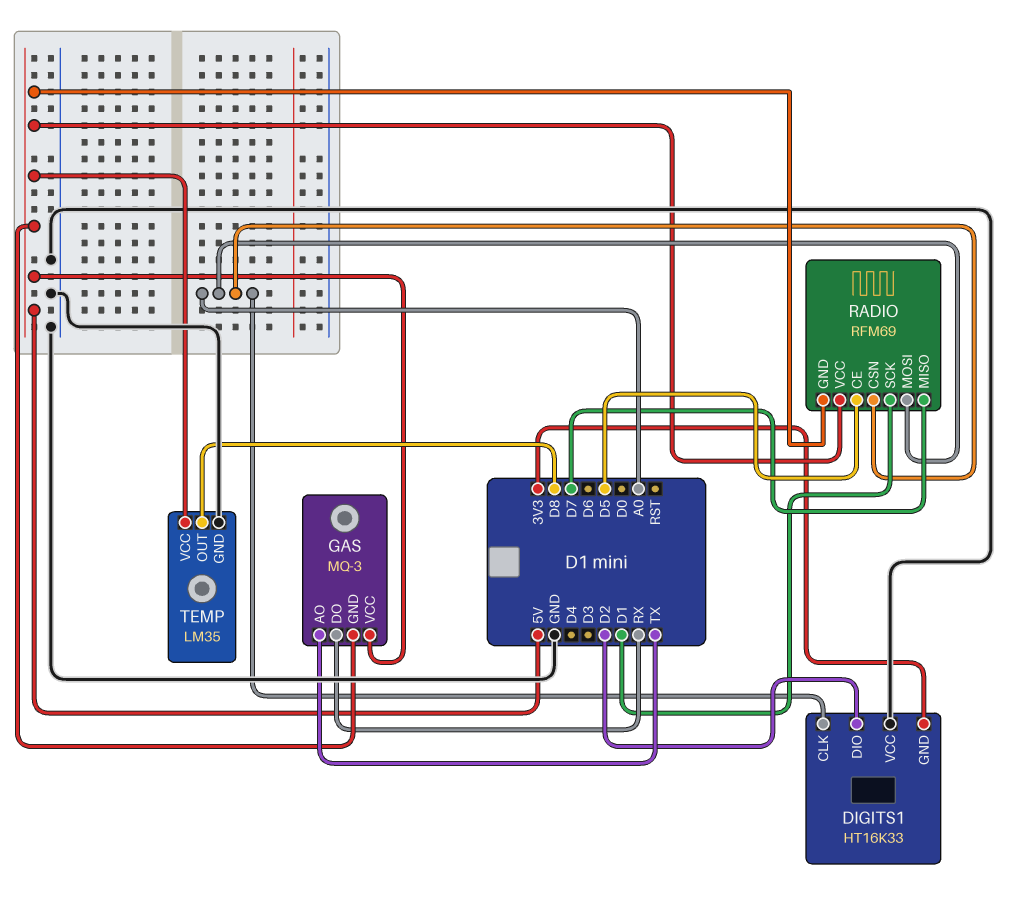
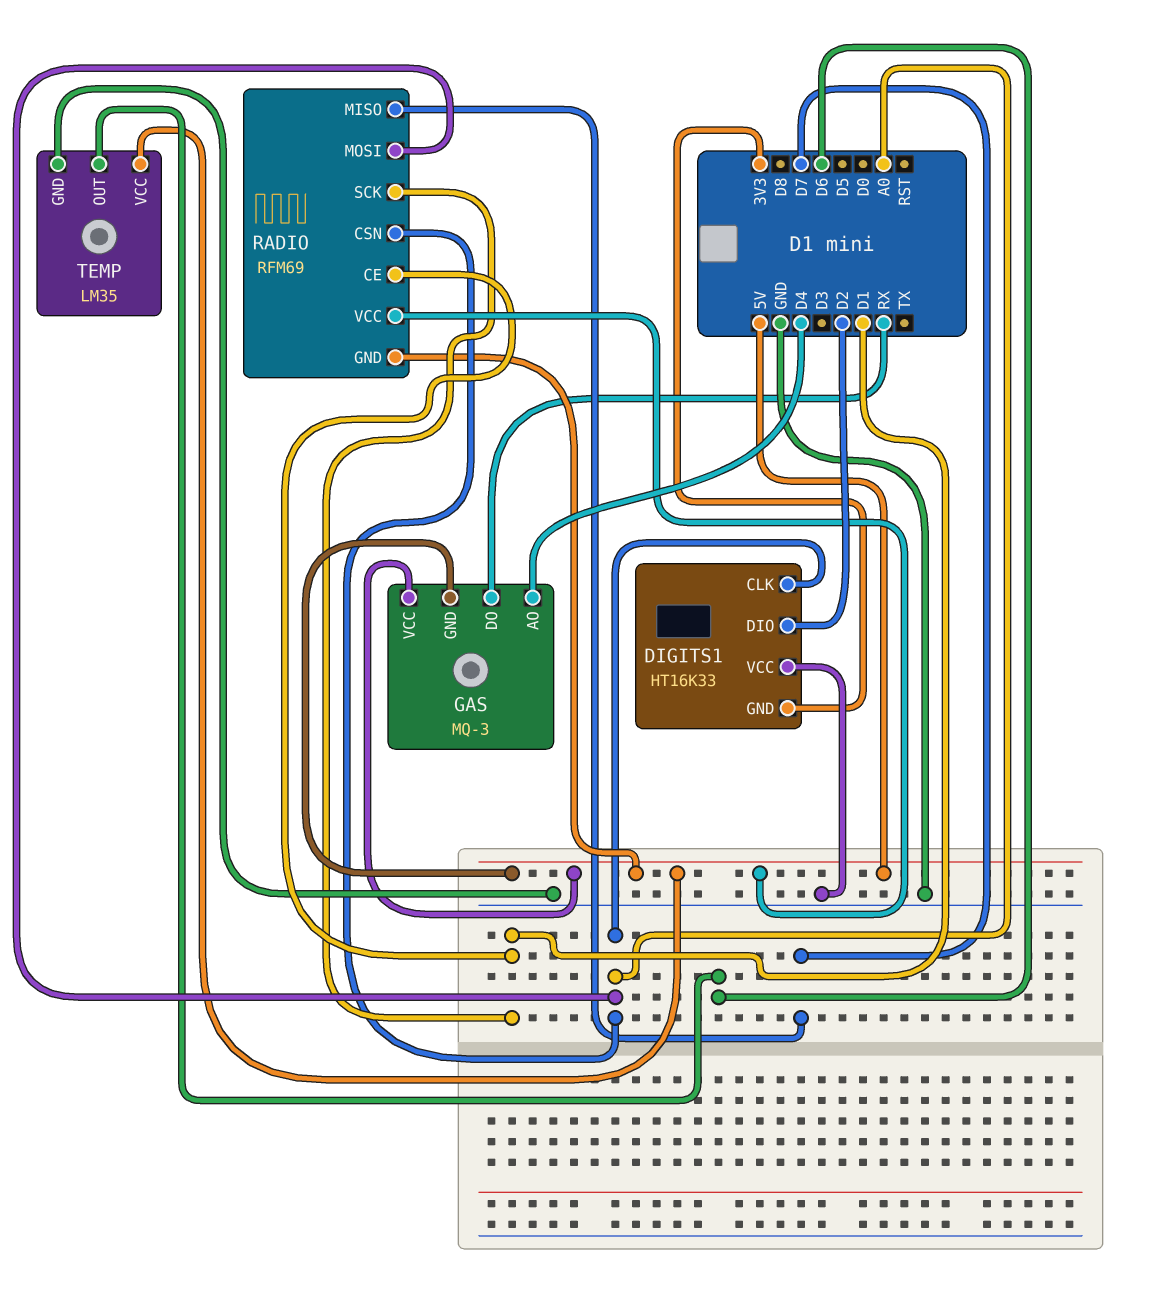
GAS pin AO: TX -> D4
RADIO pin CE: D5 -> D1
TEMP pin OUT: D8 -> D6

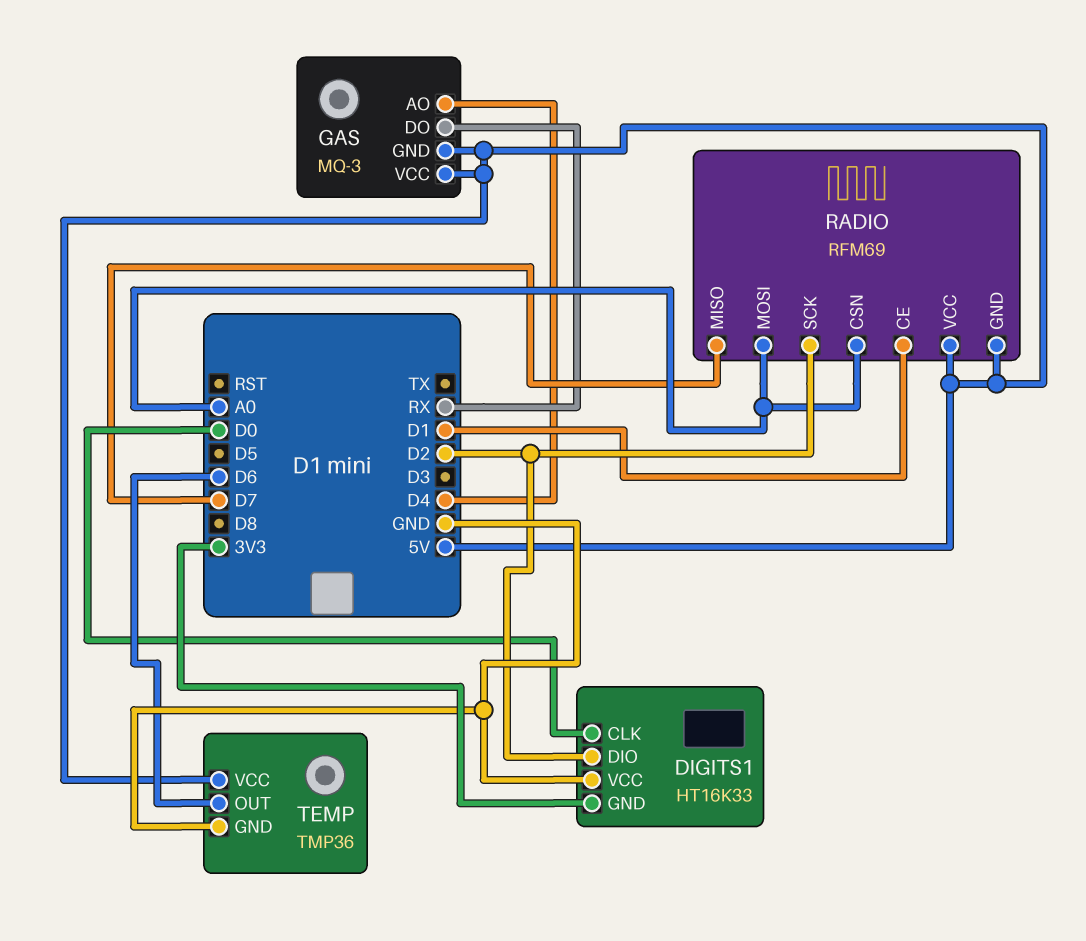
DIGITS1 pin CLK: A0 -> D0
RADIO pin SCK: D1 -> D2
TEMP: LM35 -> TMP36

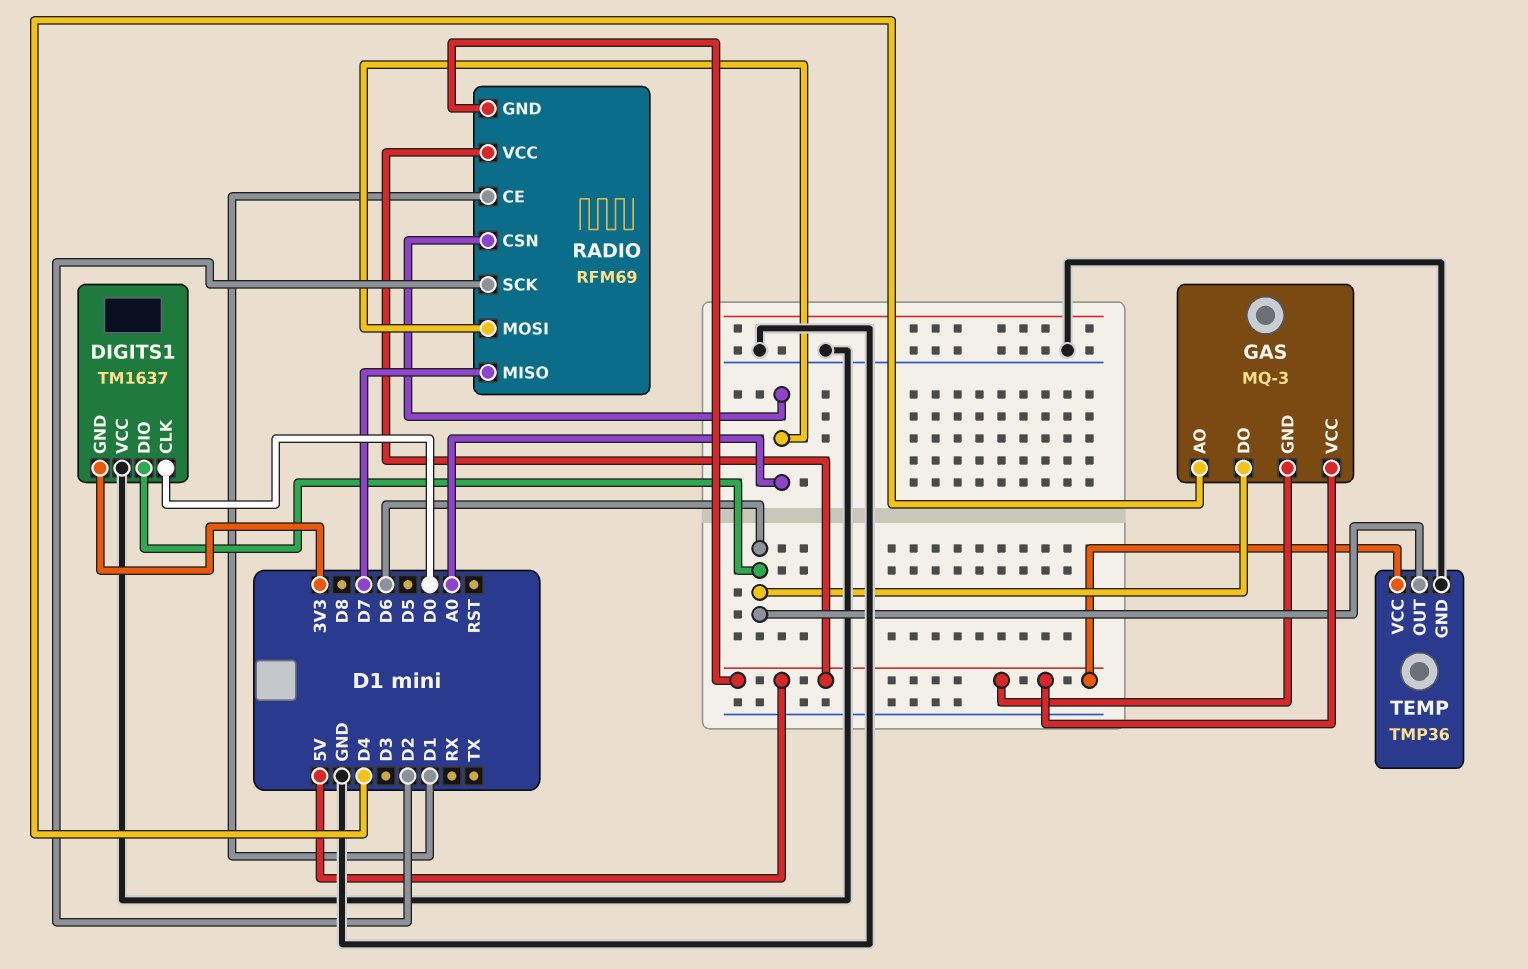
DIGITS1: HT16K33 -> TM1637
DIGITS1 pin DIO: D2 -> D6
GAS pin DO: RX -> D6

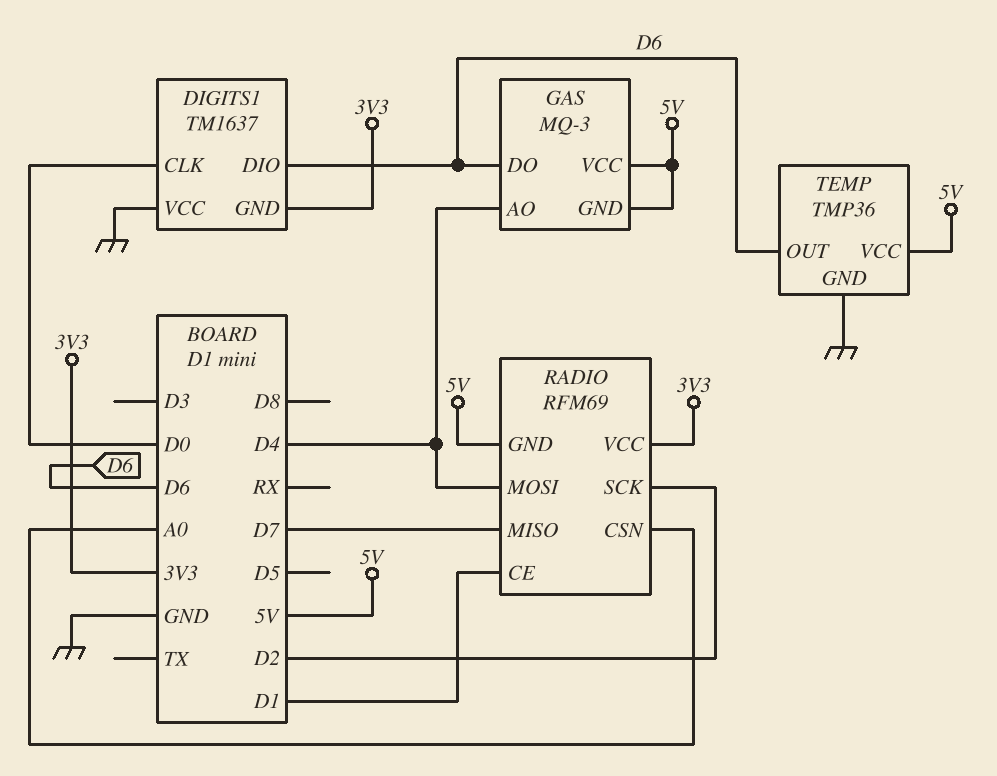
RADIO pin MOSI: A0 -> D4
RADIO pin VCC: 5V -> 3V3

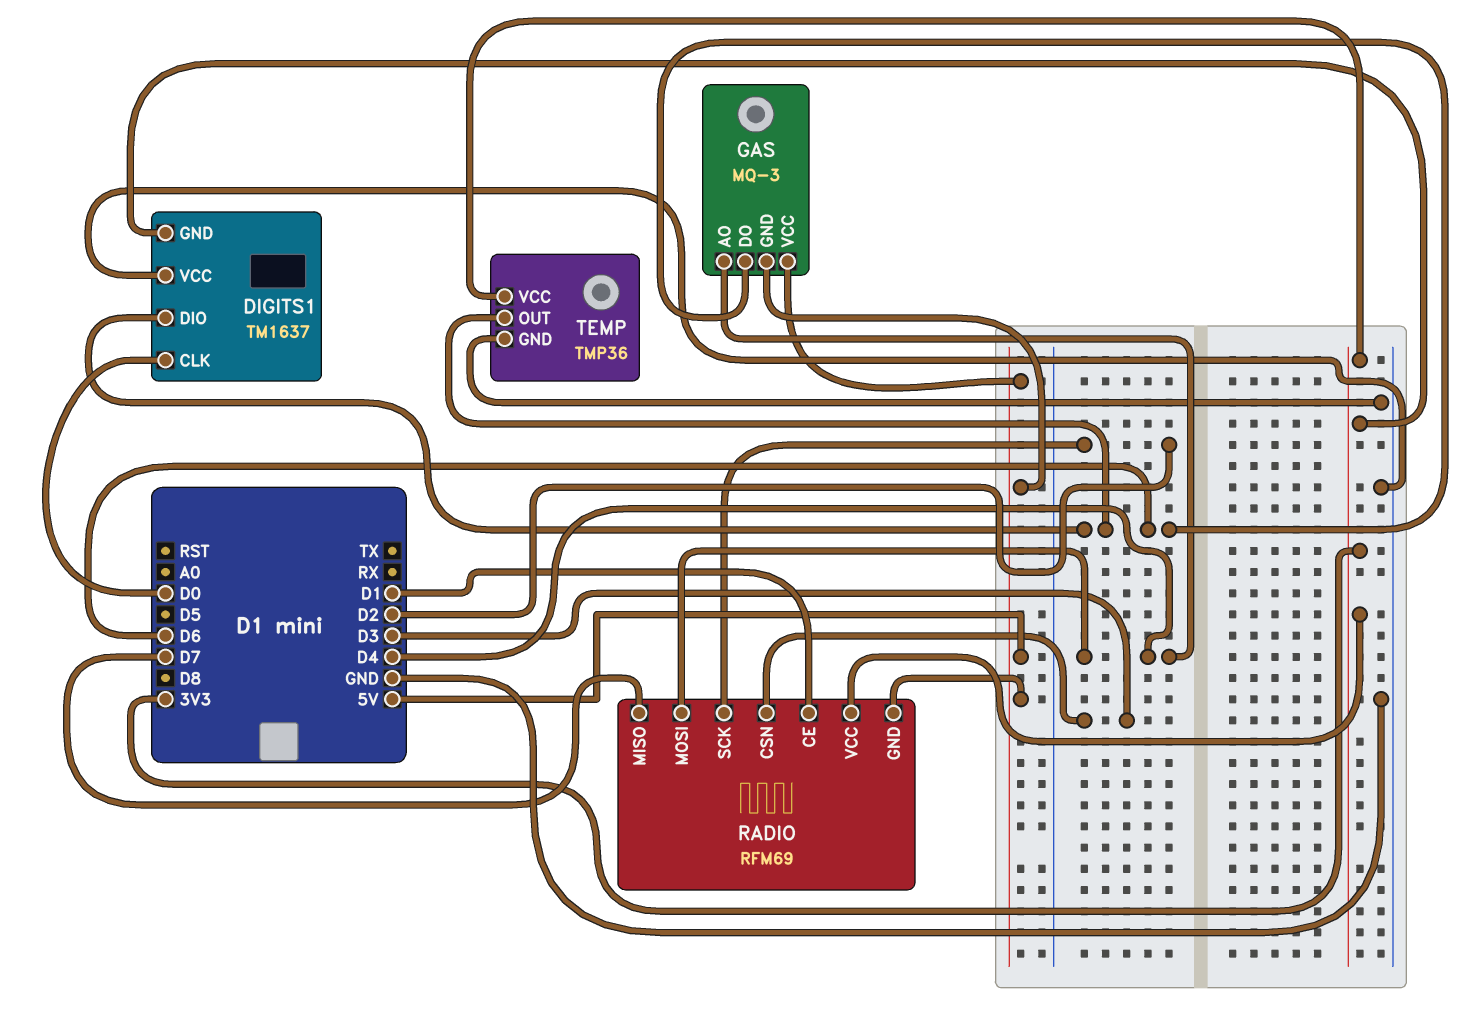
RADIO pin CSN: A0 -> D3
TEMP pin VCC: 5V -> 3V3

